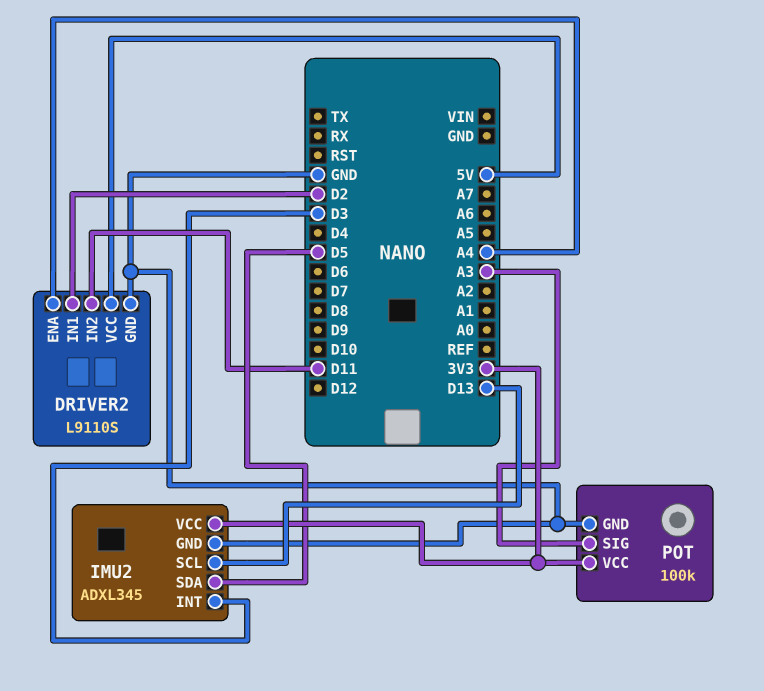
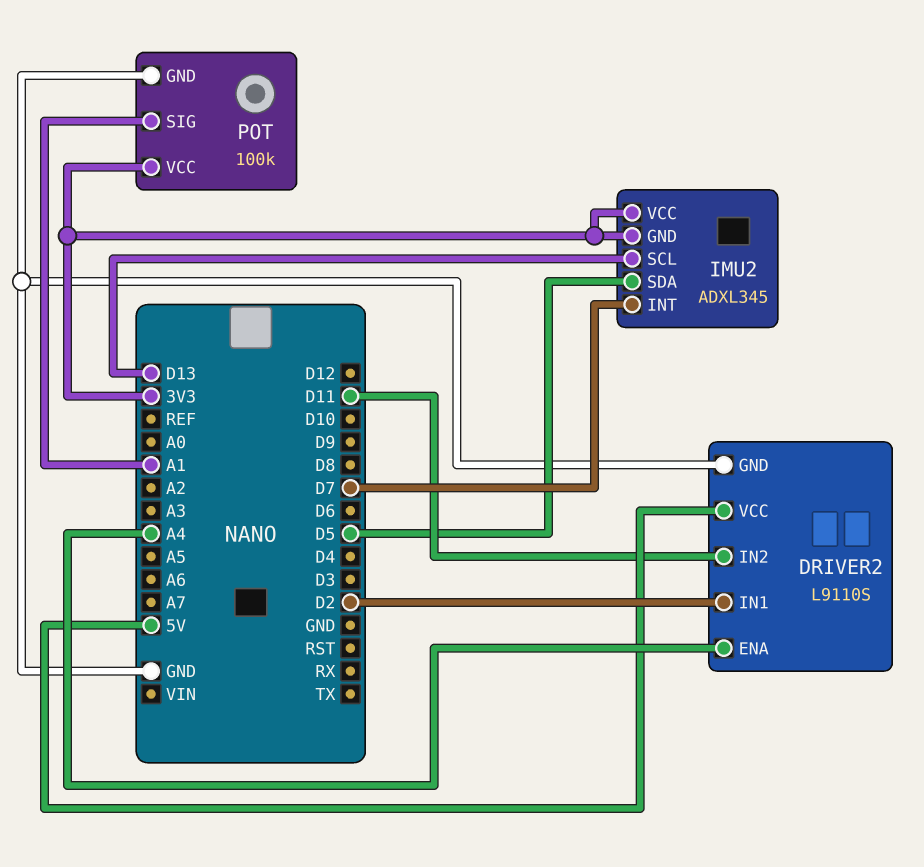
IMU2 pin GND: GND -> 3V3
IMU2 pin INT: D3 -> D7
POT pin SIG: A3 -> A1

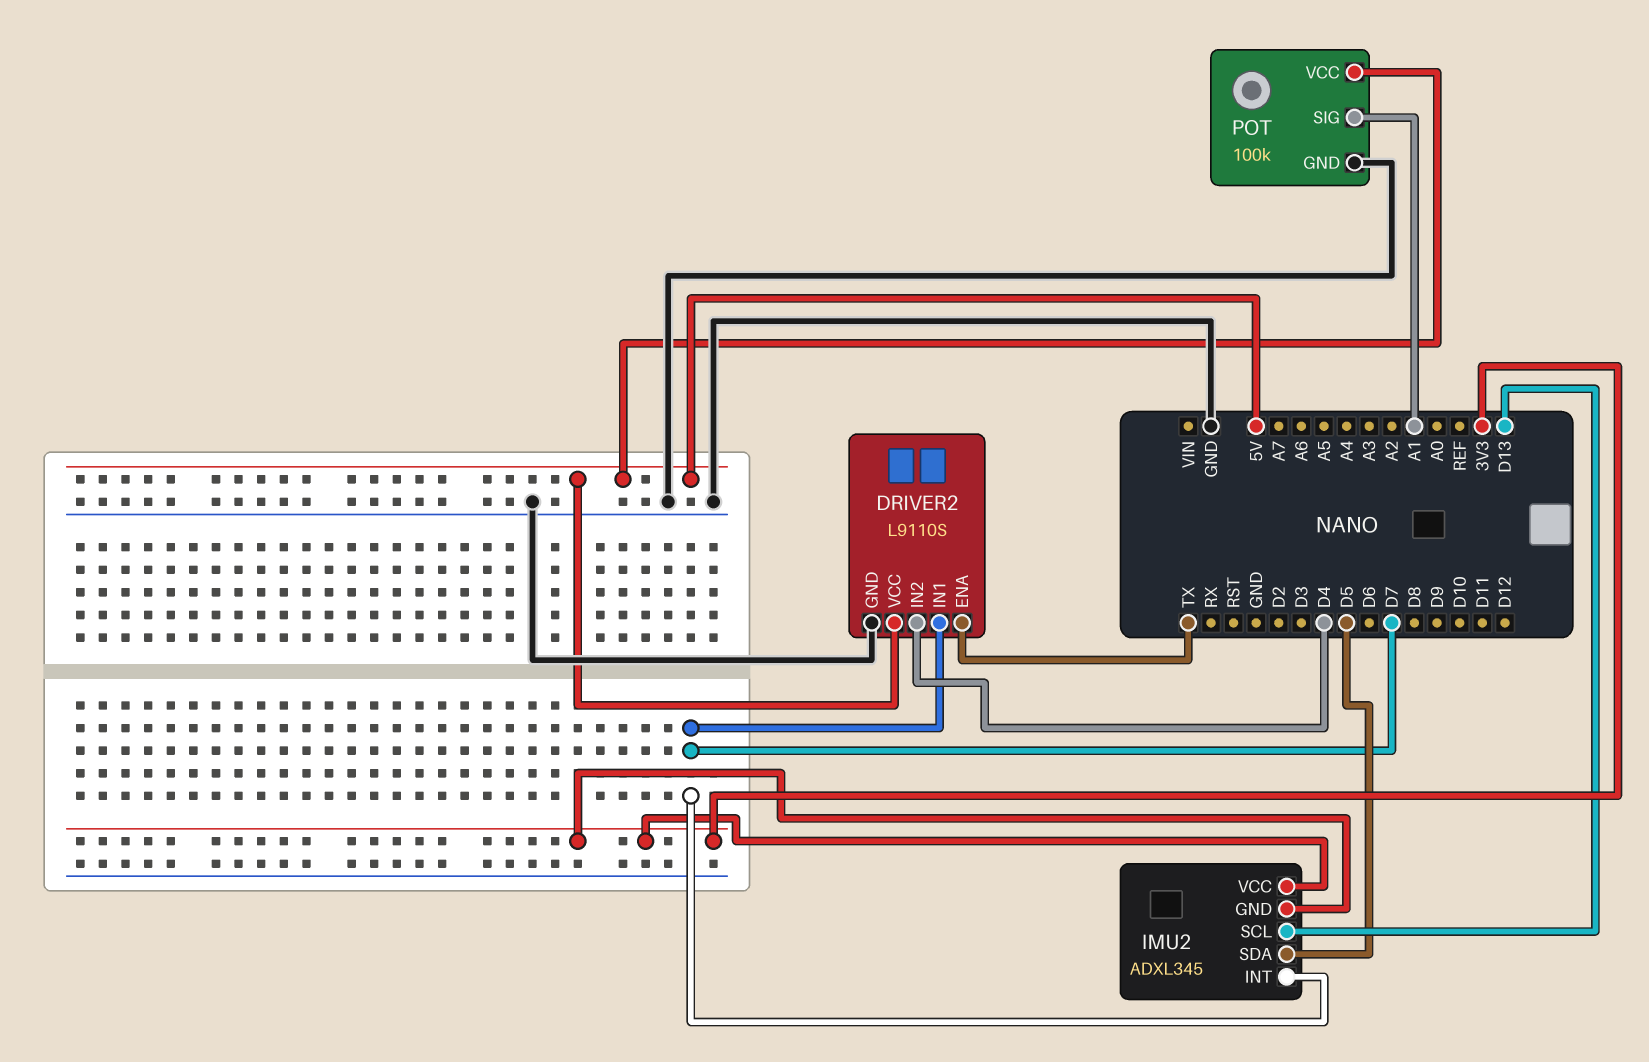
DRIVER2 pin ENA: A4 -> TX
DRIVER2 pin IN1: D2 -> D7
DRIVER2 pin IN2: D11 -> D4
POT pin VCC: 3V3 -> 5V

